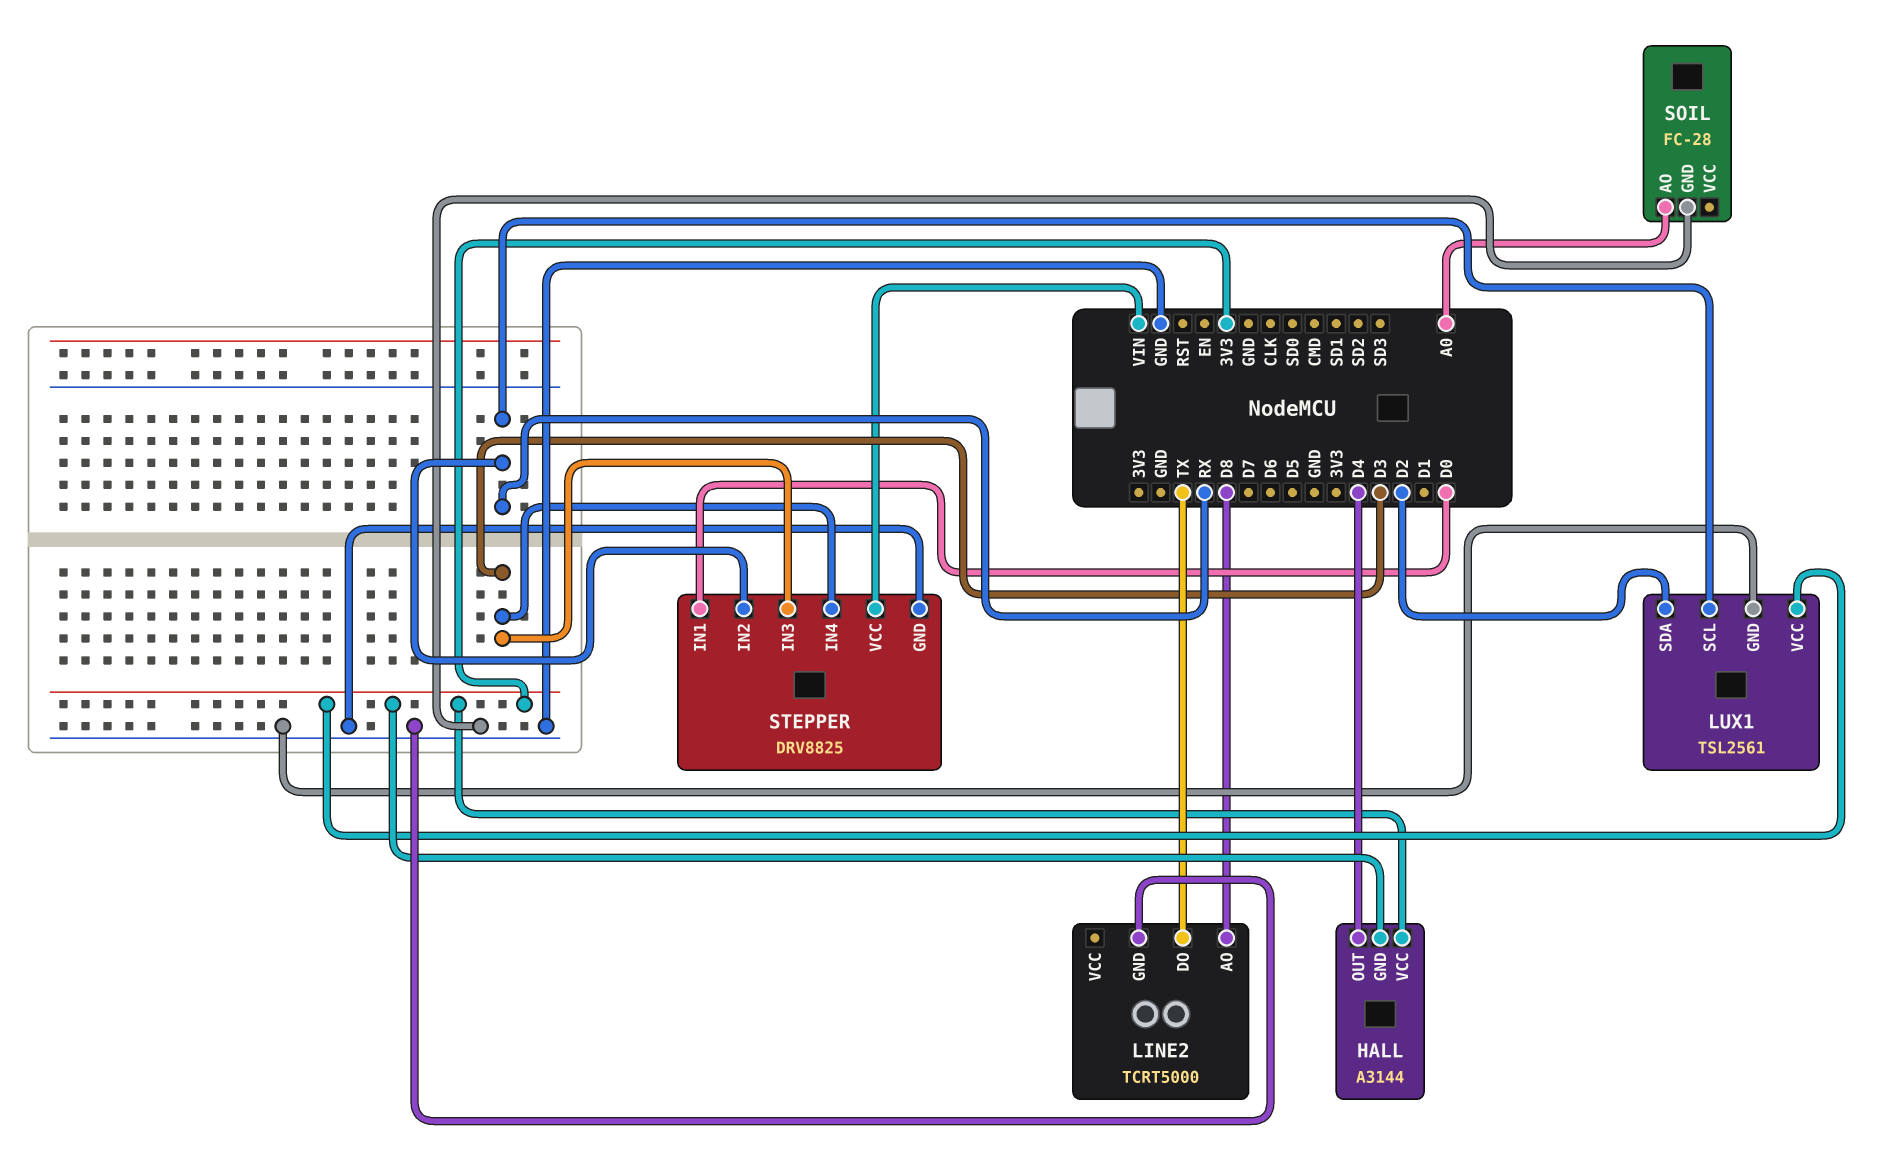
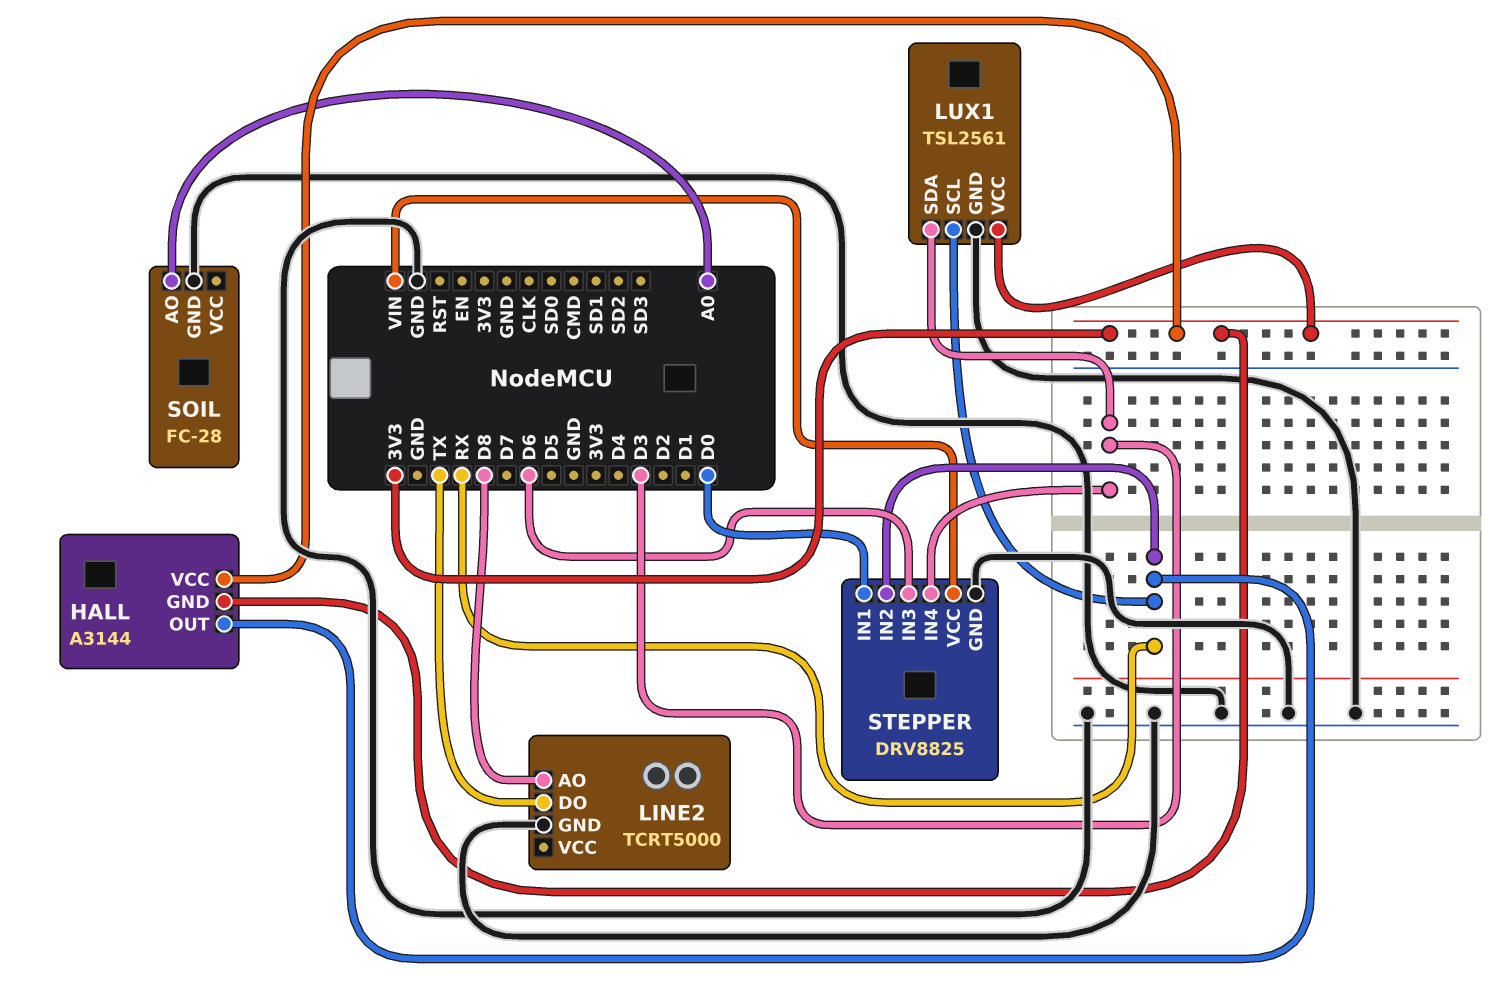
HALL pin OUT: D4 -> RX
LUX1 pin SDA: D2 -> D3
STEPPER pin IN3: D3 -> D6

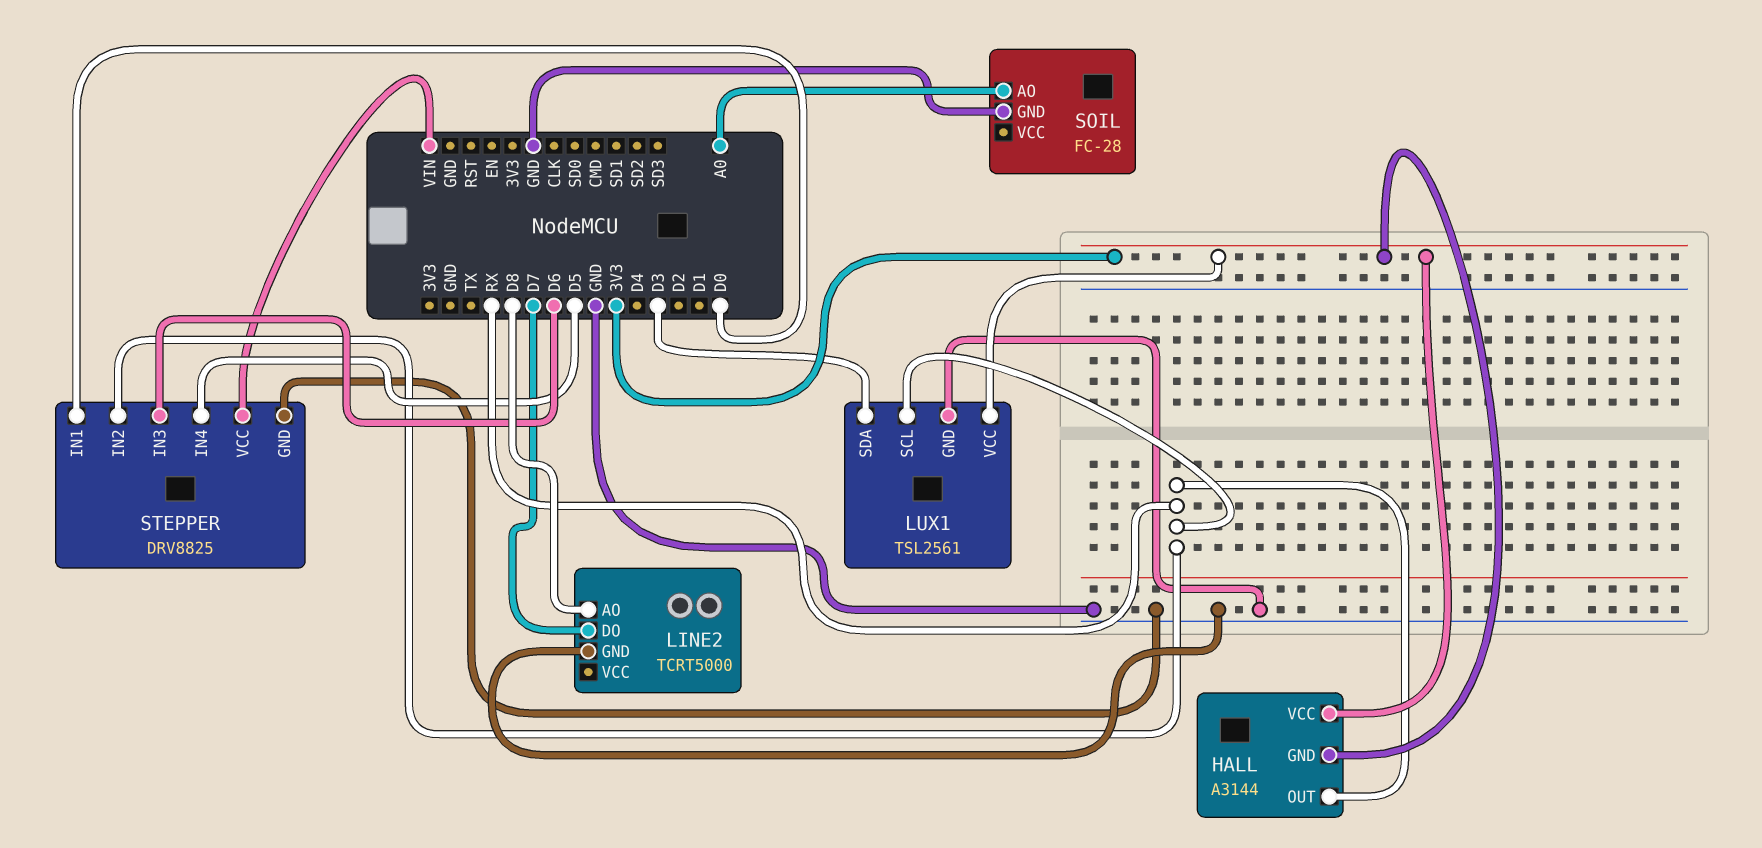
LINE2 pin DO: TX -> D7
STEPPER pin IN4: D3 -> D5

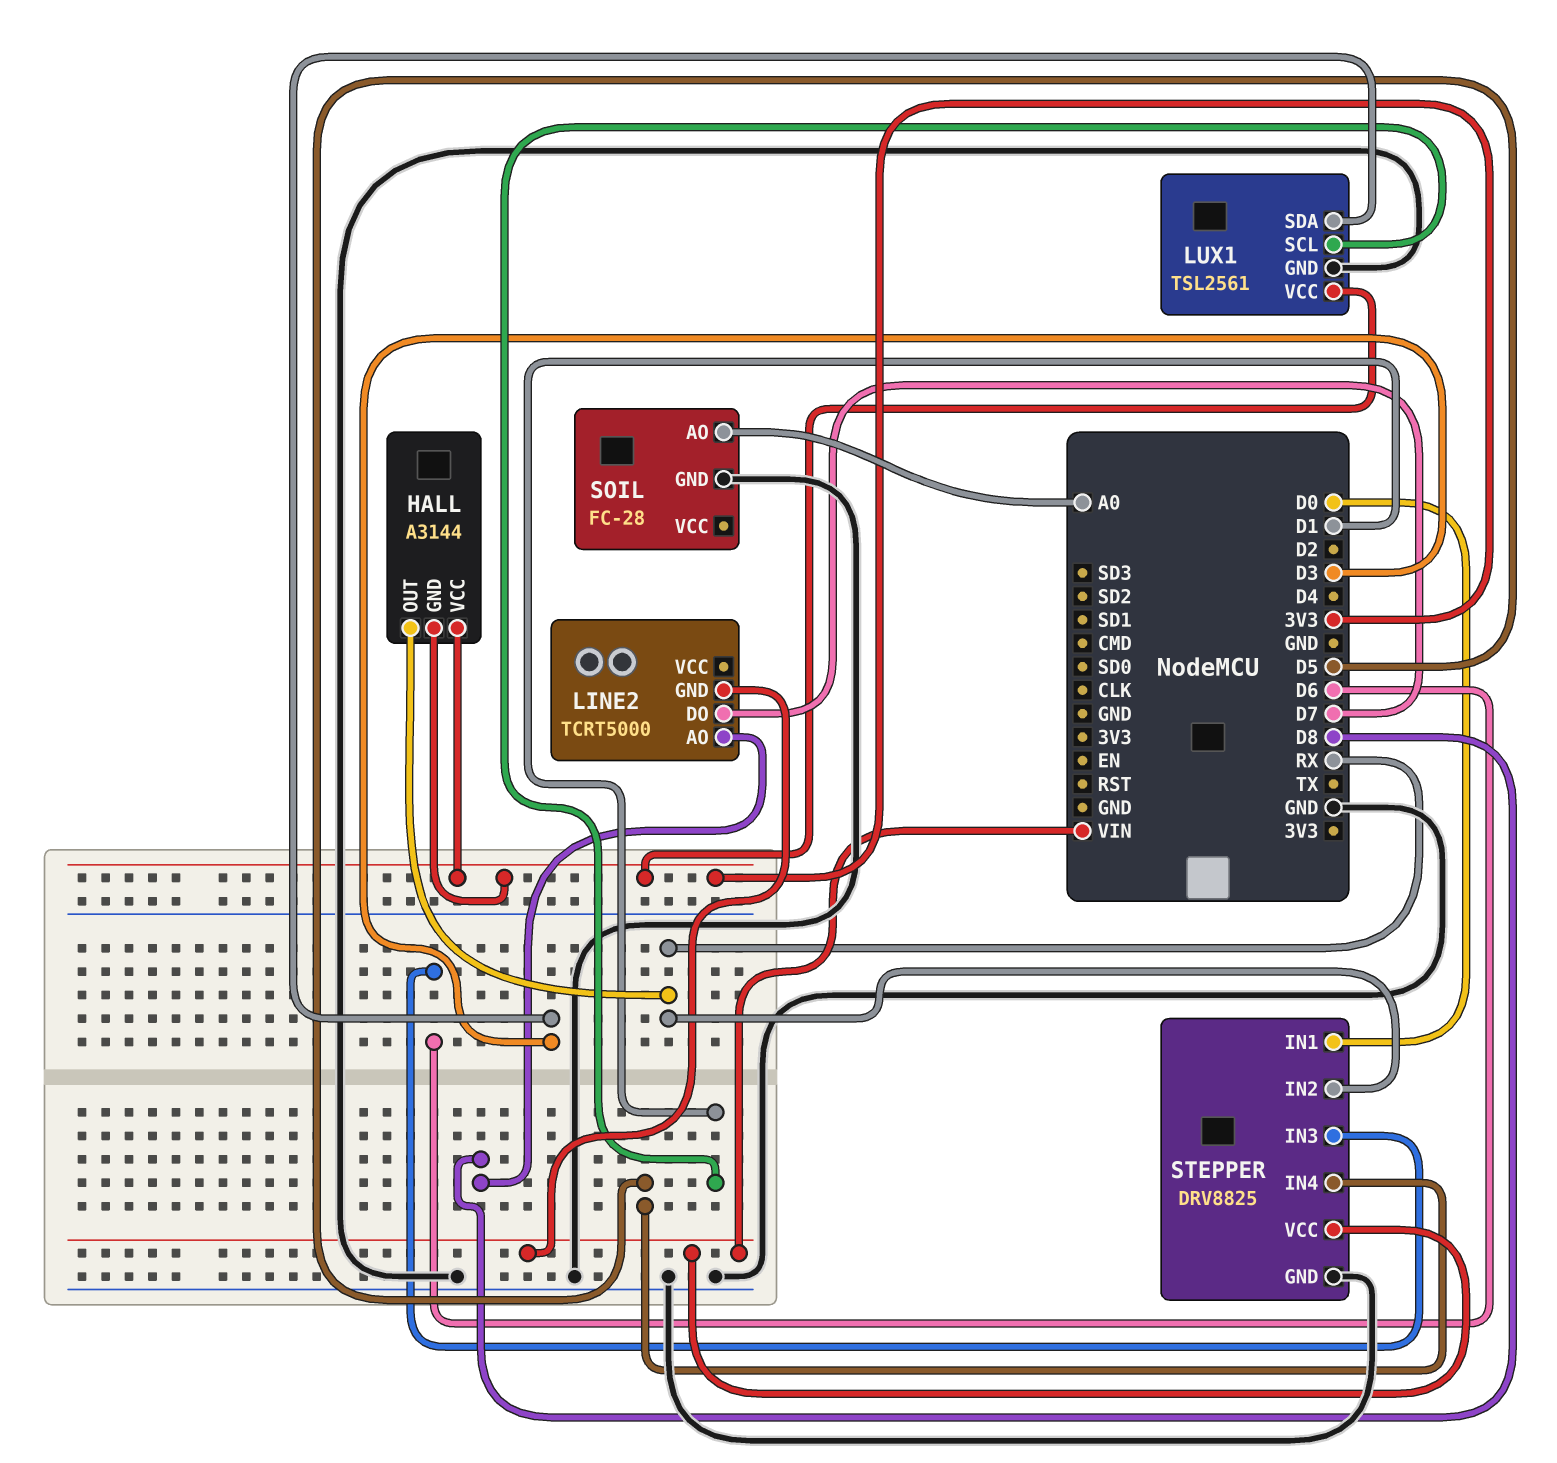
LINE2 pin GND: GND -> VIN
LUX1 pin SCL: RX -> D1

